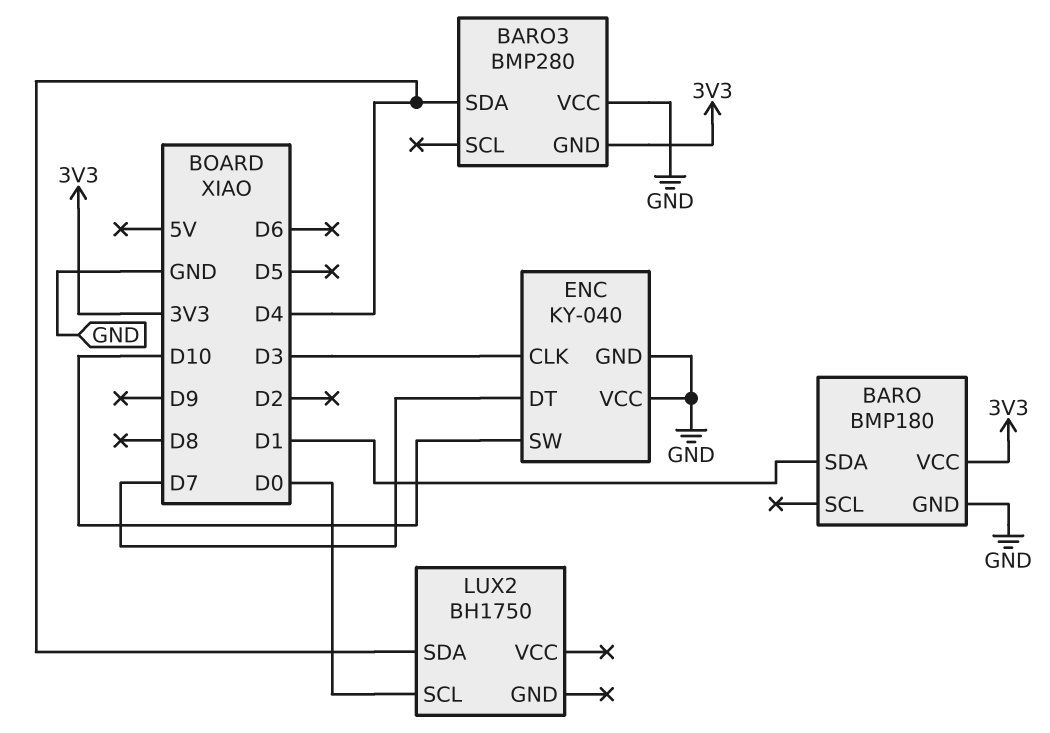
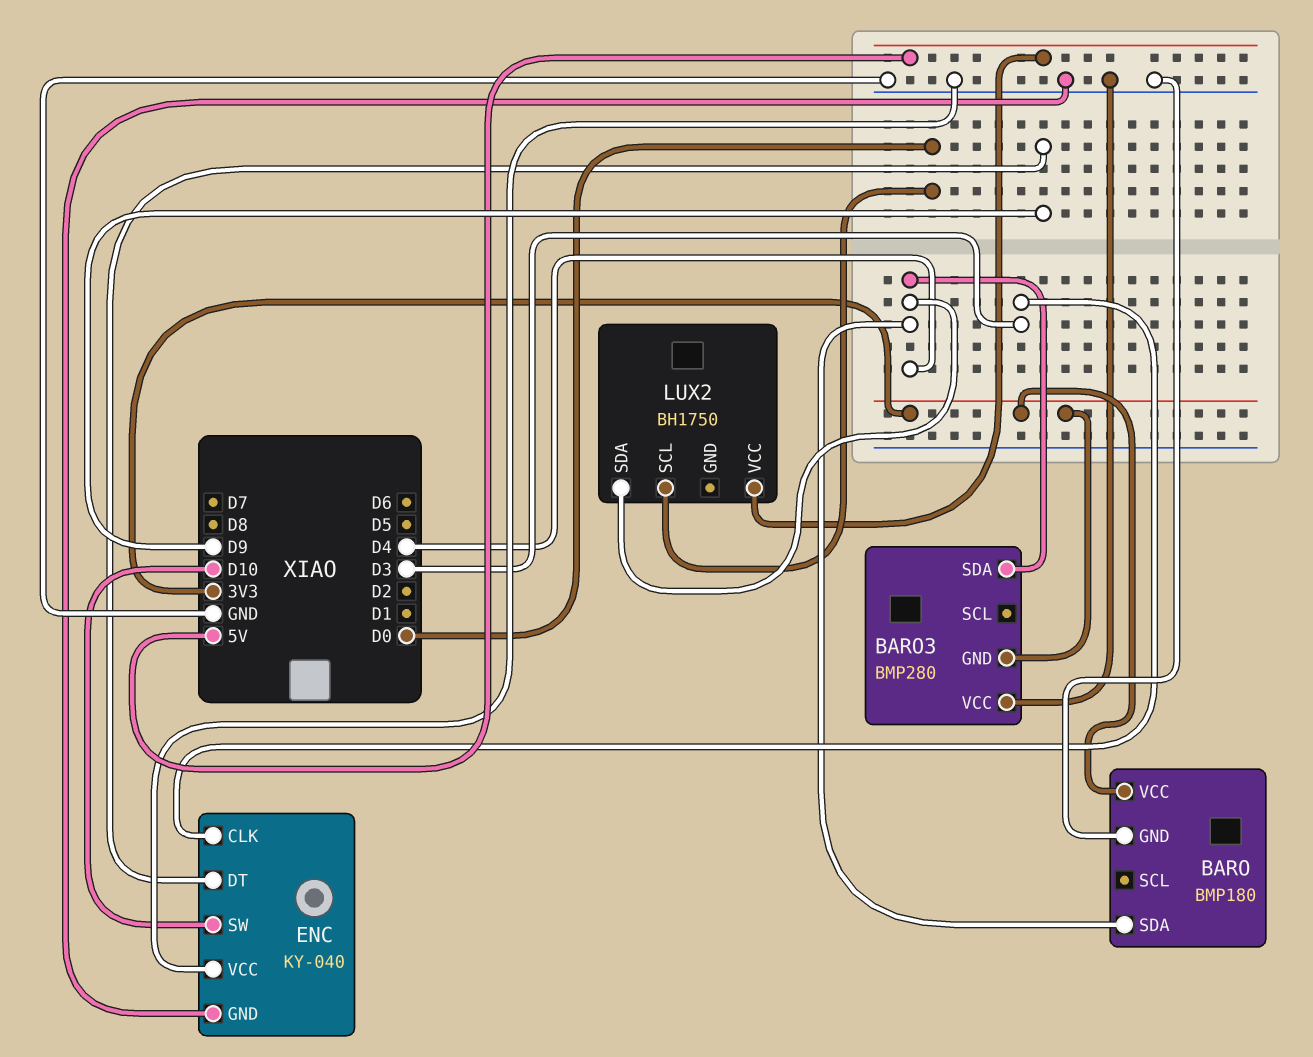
BARO pin SDA: D1 -> D4
ENC pin DT: D7 -> D9
LUX2 pin VCC: none -> 5V

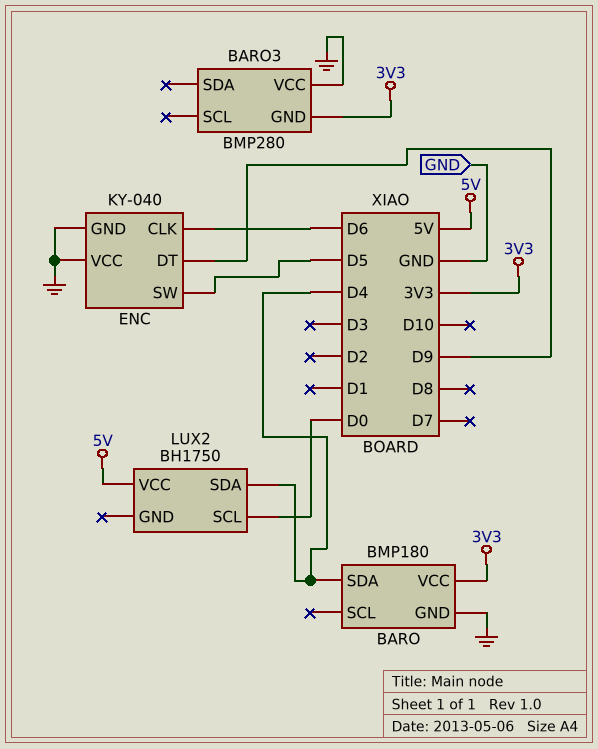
BARO3 pin SDA: D4 -> none
ENC pin CLK: D3 -> D6
ENC pin SW: D10 -> D5

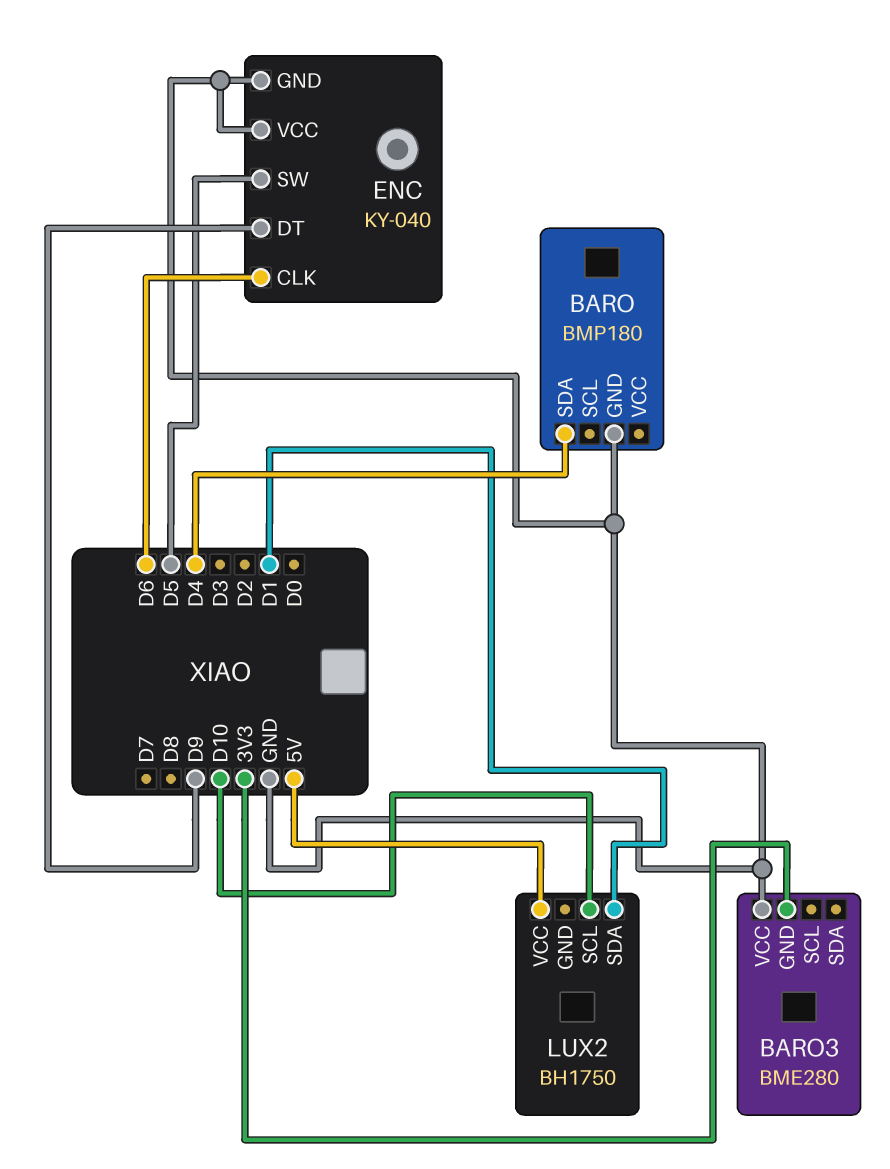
BARO pin VCC: 3V3 -> none
BARO3: BMP280 -> BME280
LUX2 pin SCL: D0 -> D10
LUX2 pin SDA: D4 -> D1

